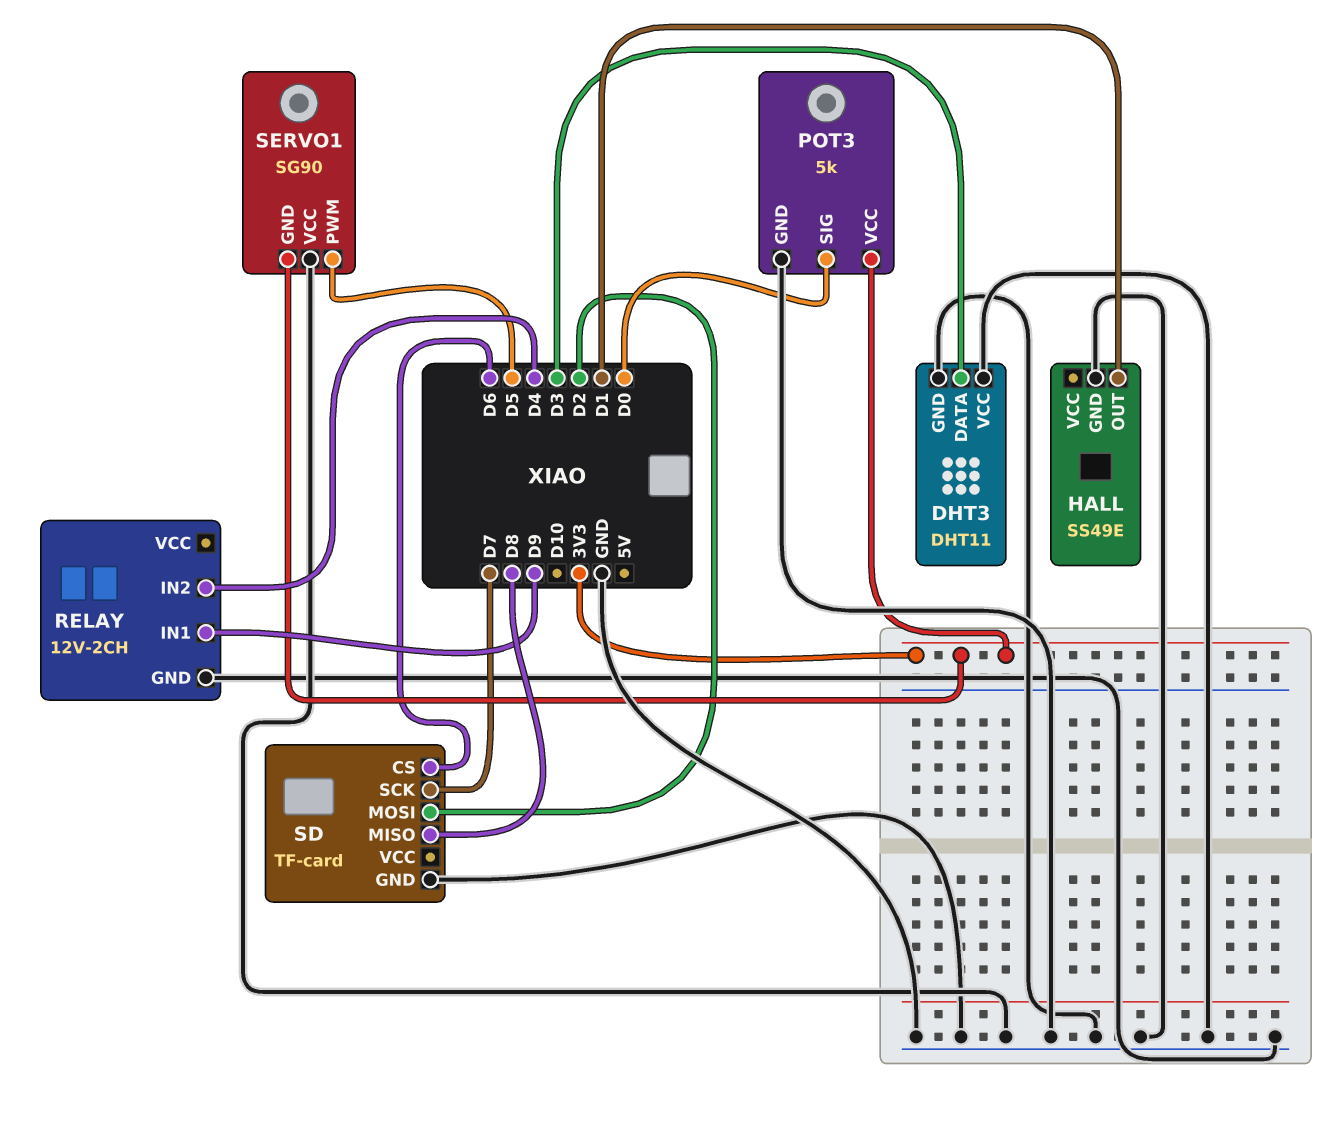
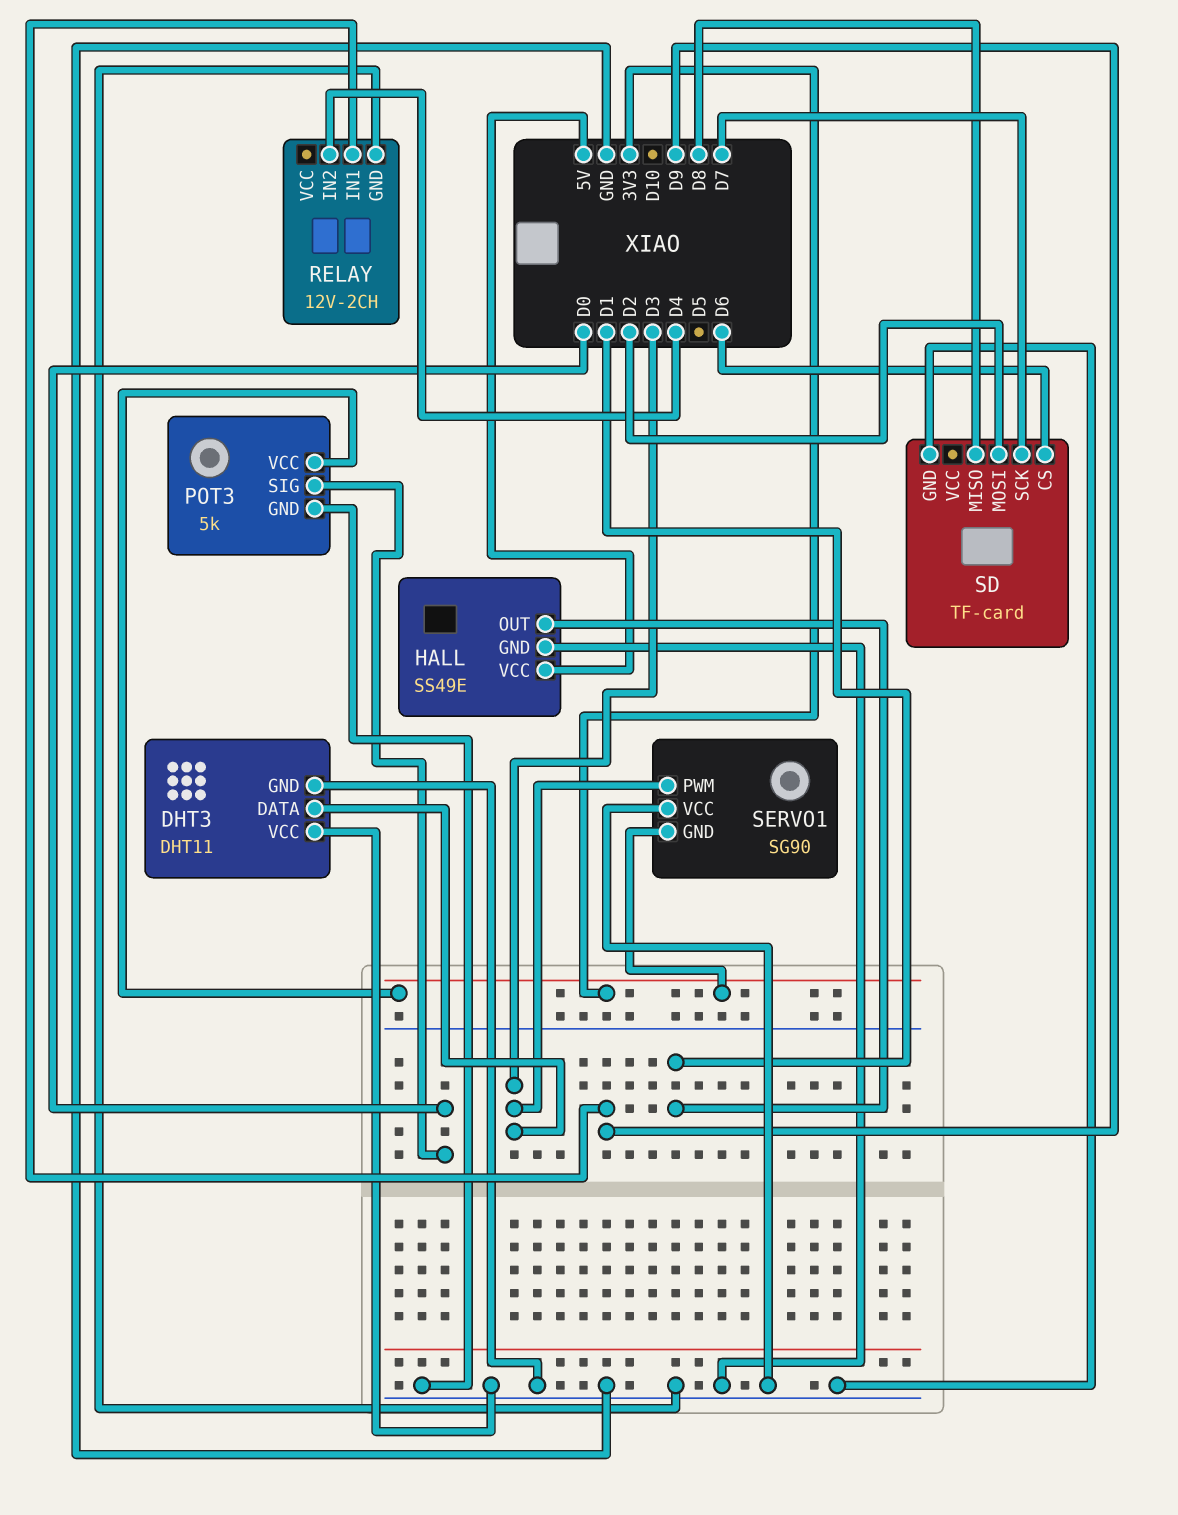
HALL pin VCC: none -> 5V
SERVO1 pin PWM: D5 -> D3

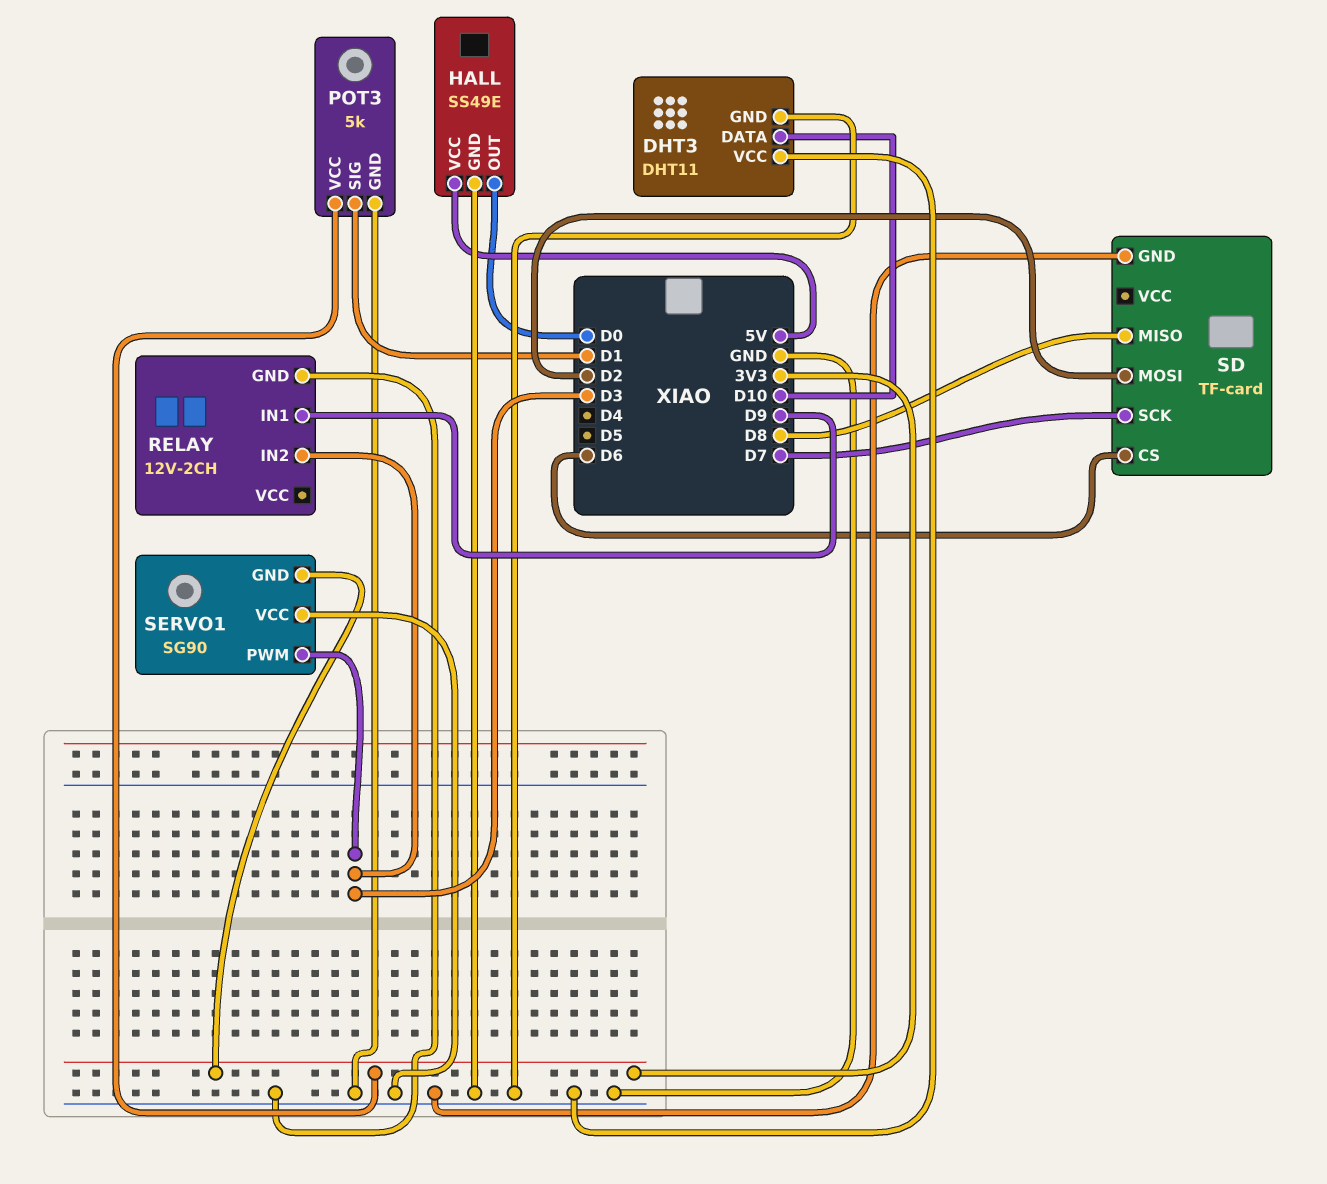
DHT3 pin DATA: D3 -> D10
HALL pin OUT: D1 -> D0
POT3 pin SIG: D0 -> D1
RELAY pin IN2: D4 -> D3

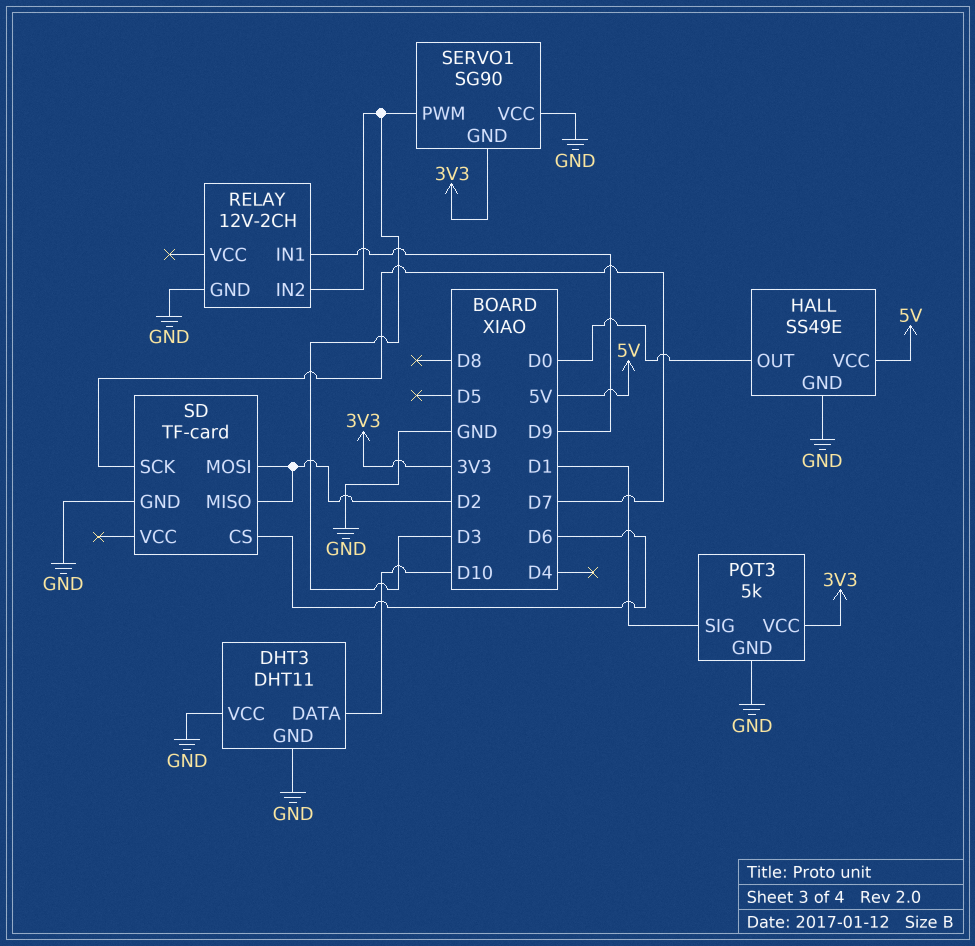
SD pin MISO: D8 -> D2

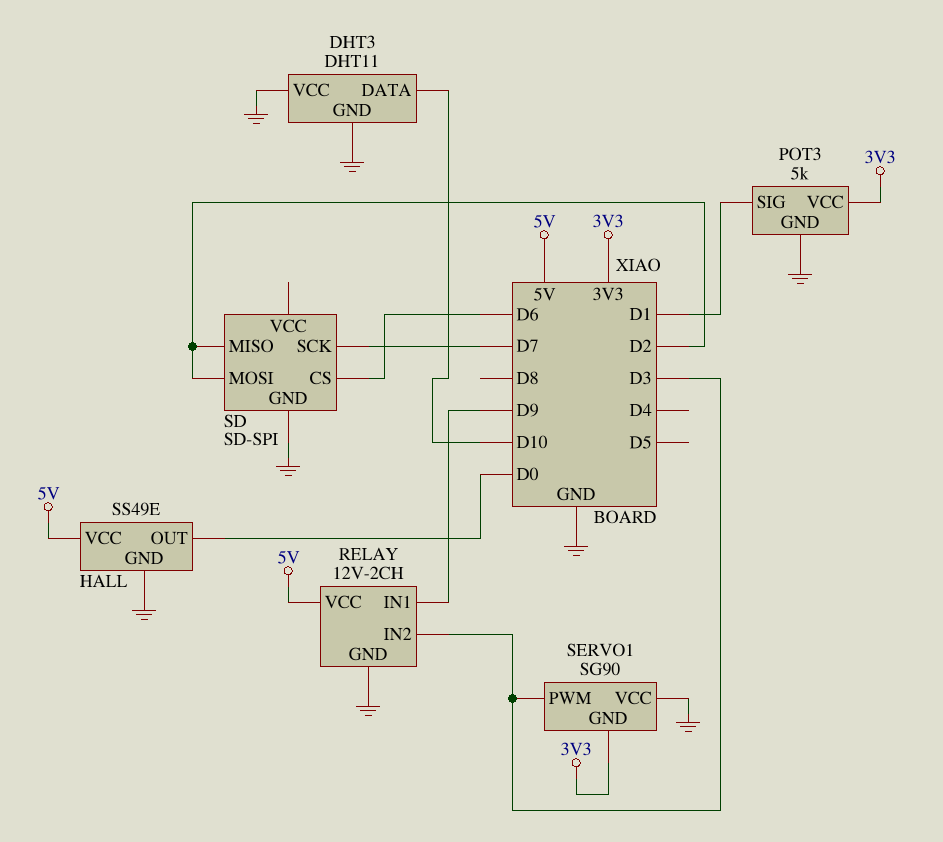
RELAY pin VCC: none -> 5V
SD: TF-card -> SD-SPI

